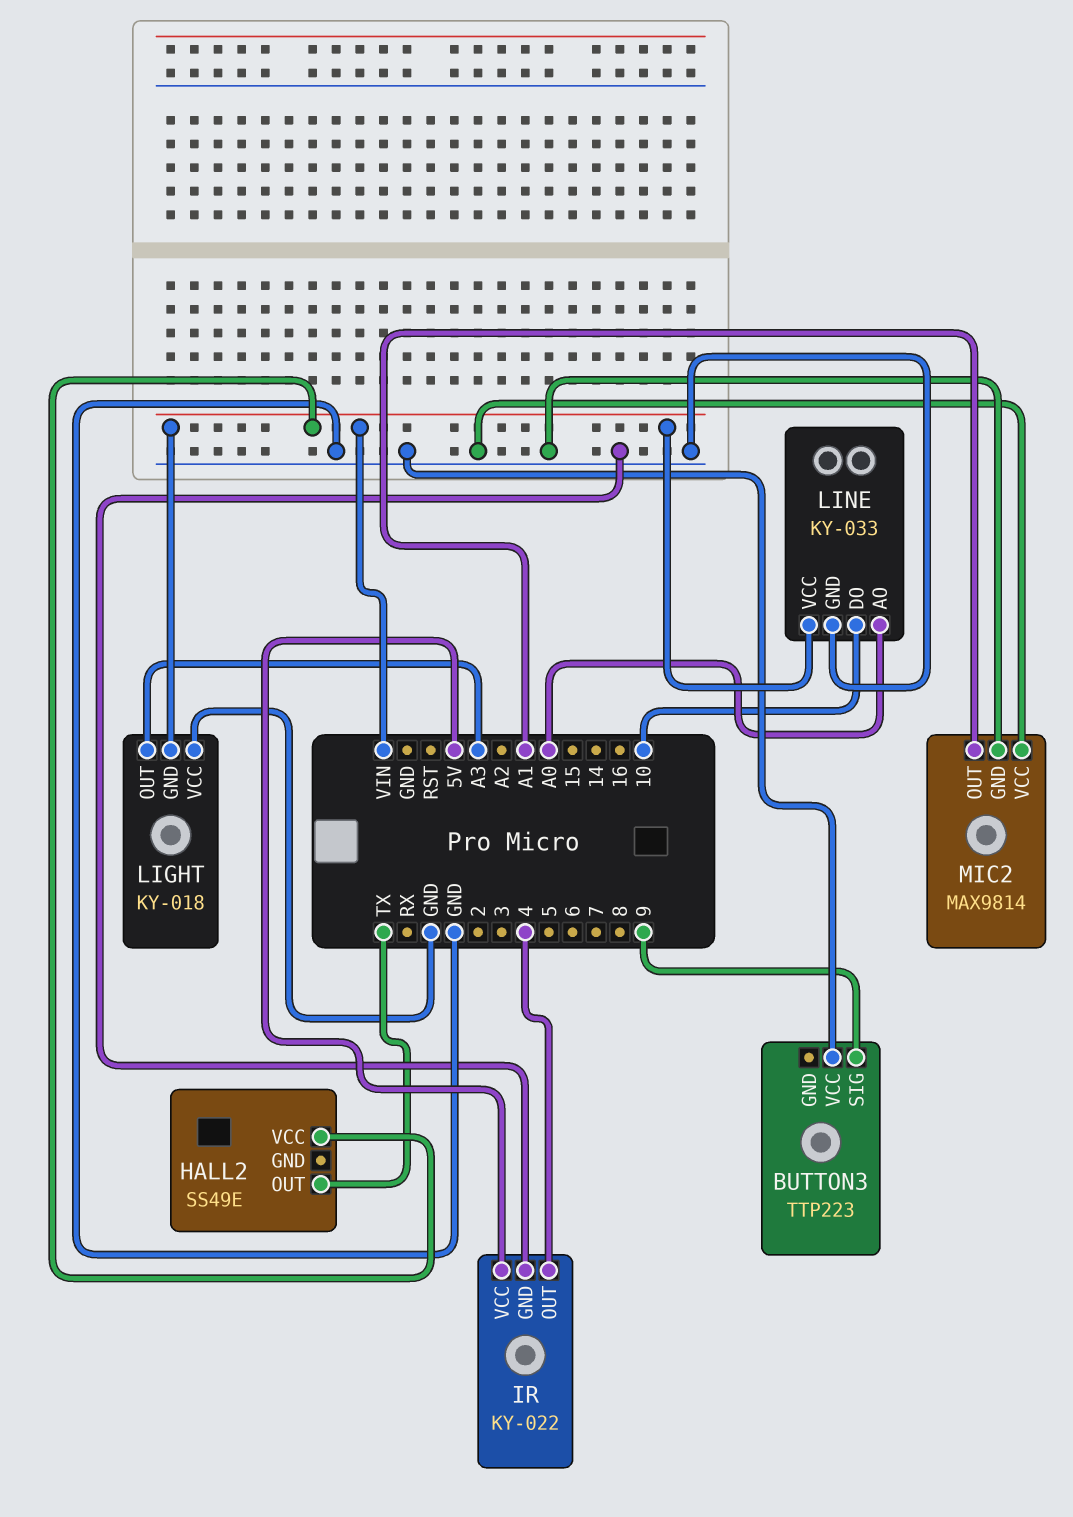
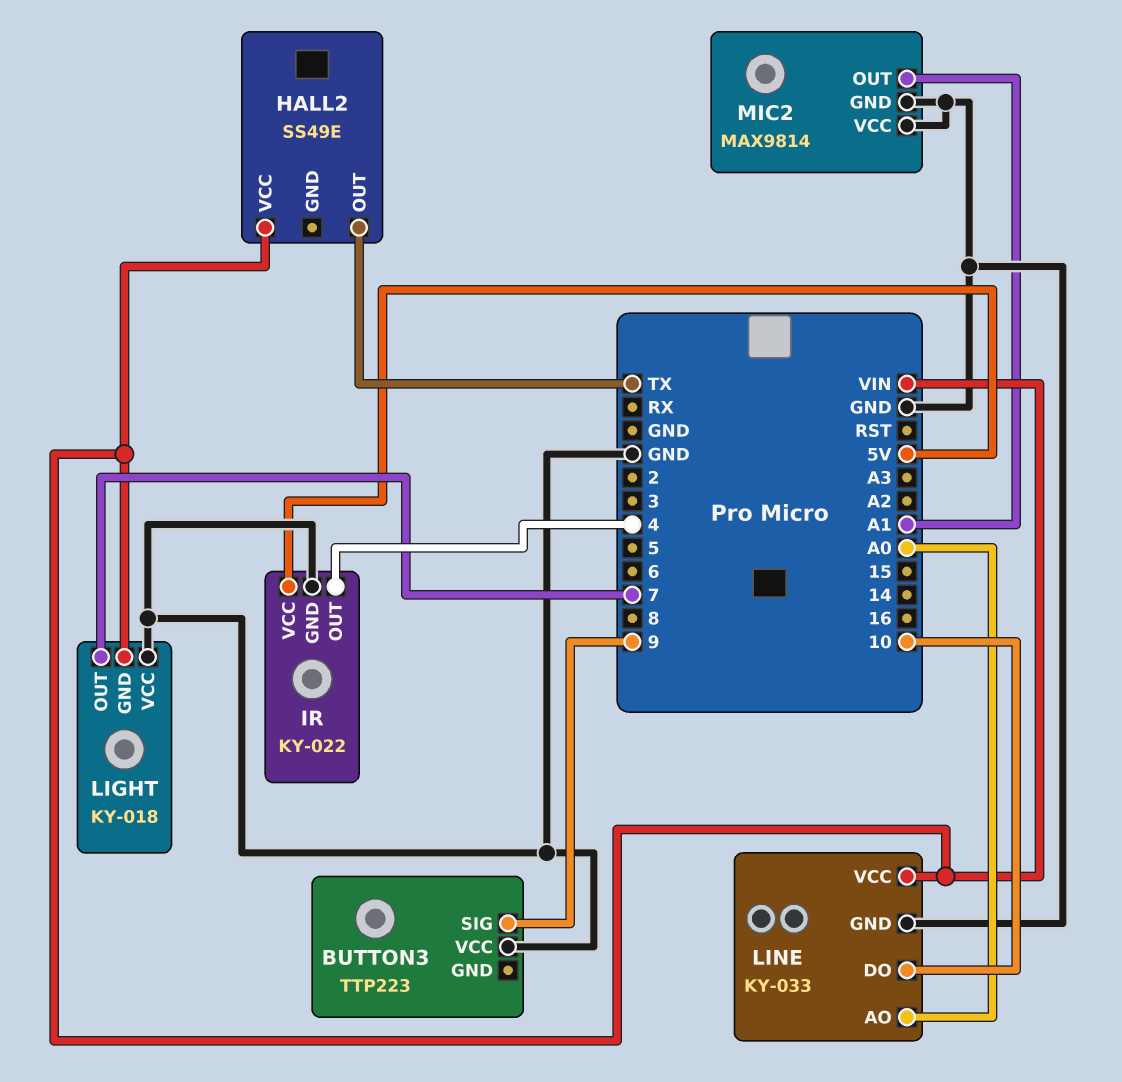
LIGHT pin OUT: A3 -> 7

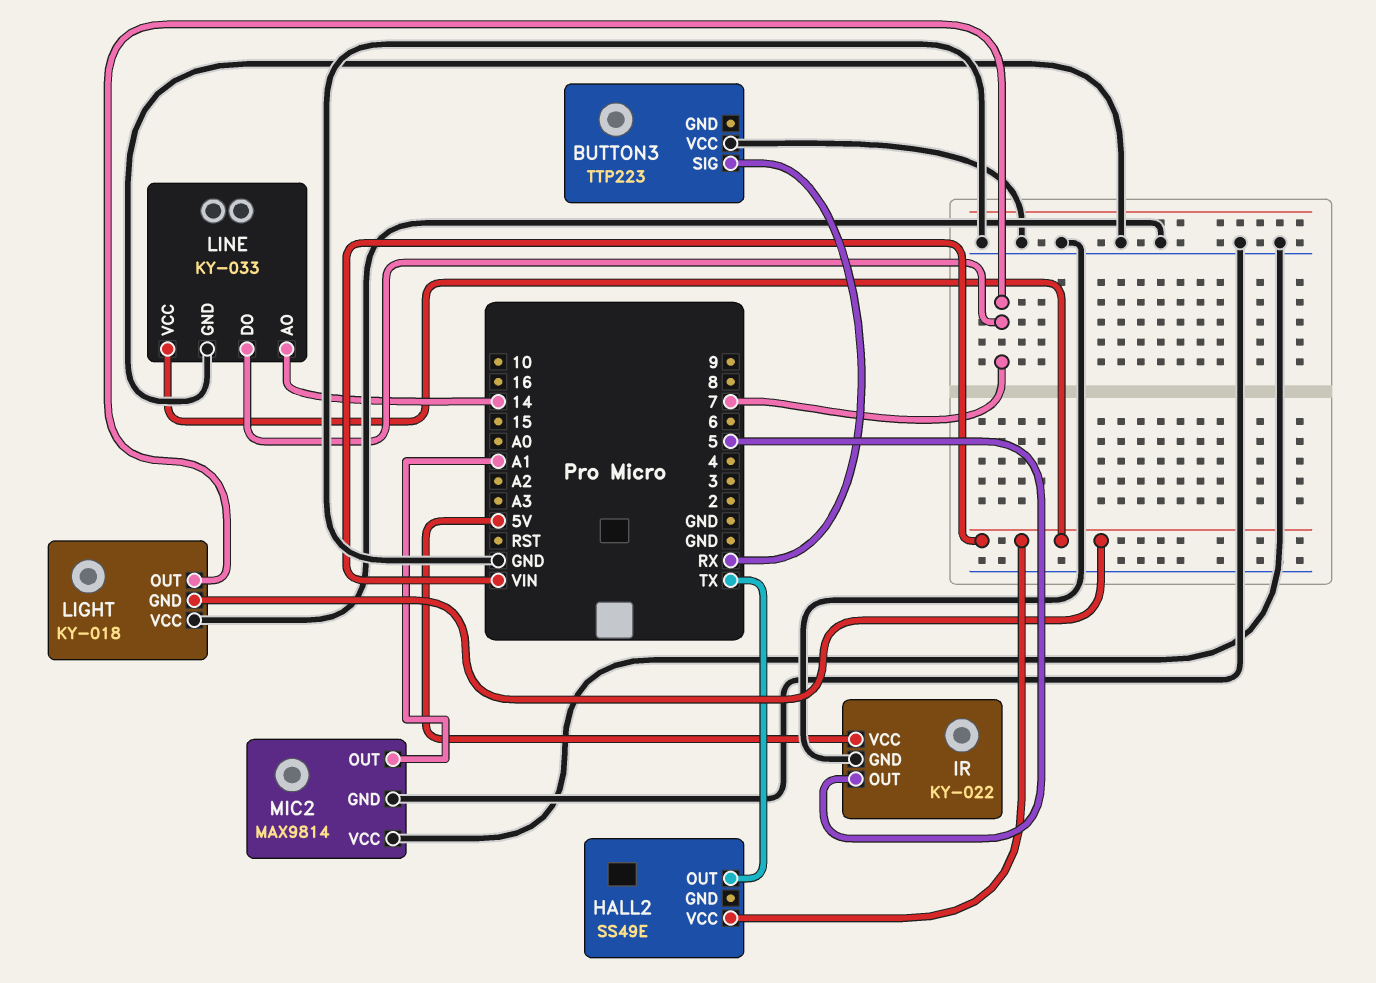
BUTTON3 pin SIG: 9 -> RX
IR pin OUT: 4 -> 5
LINE pin AO: A0 -> 14
LINE pin DO: 10 -> 7

